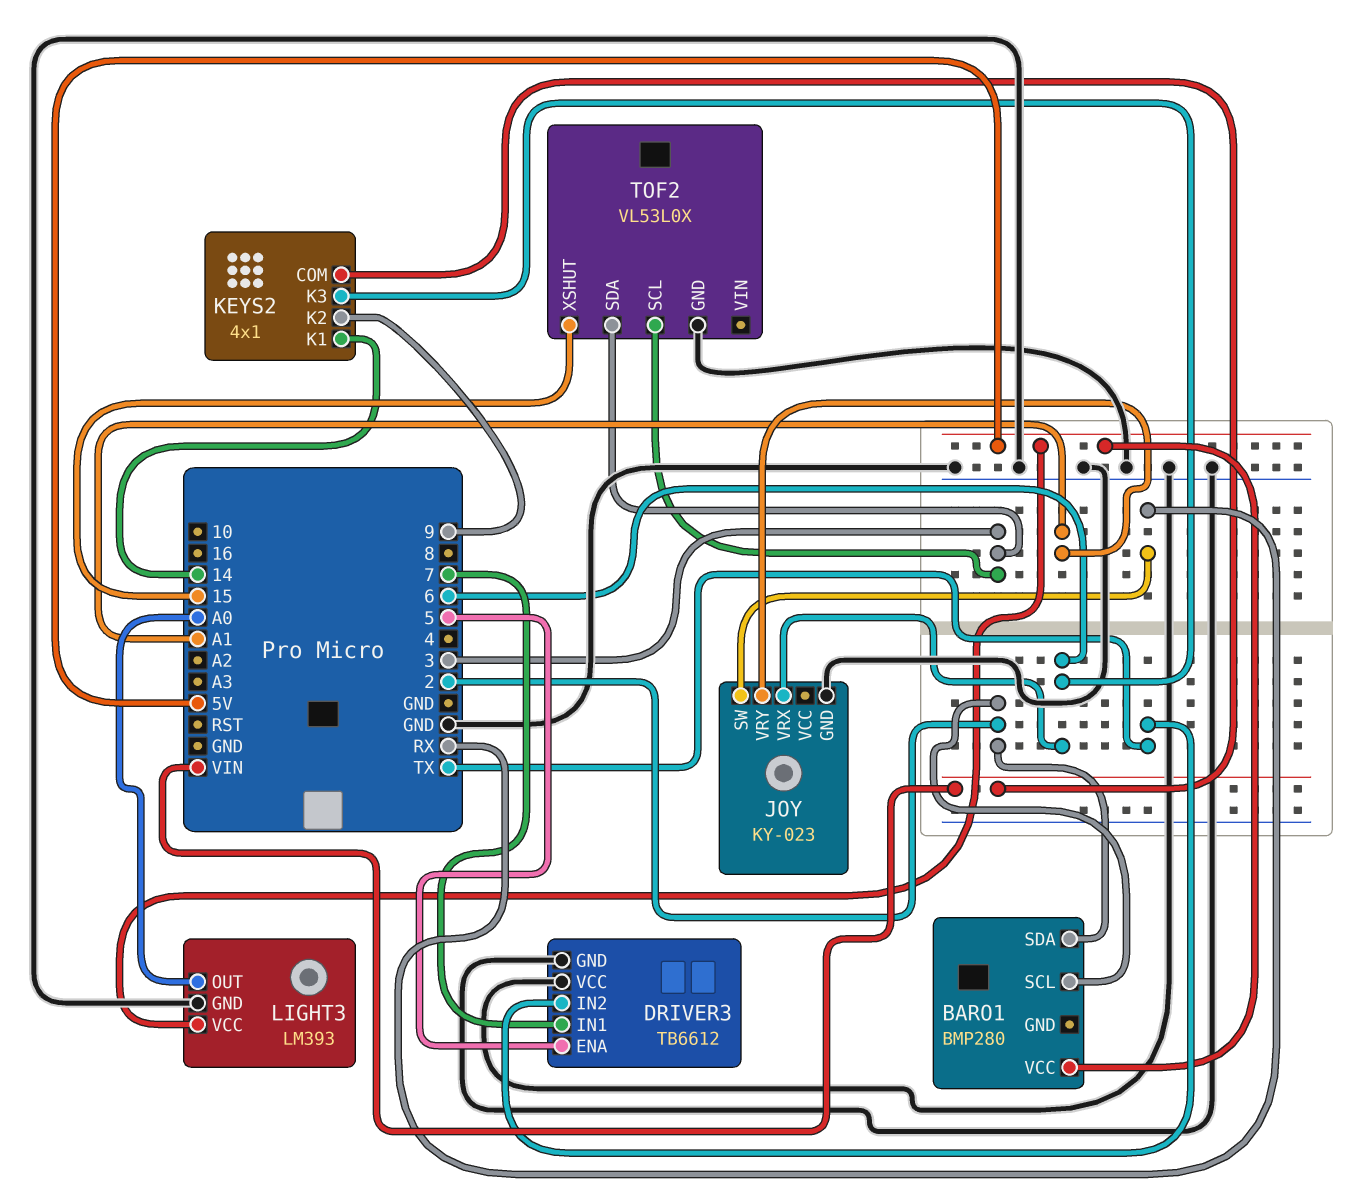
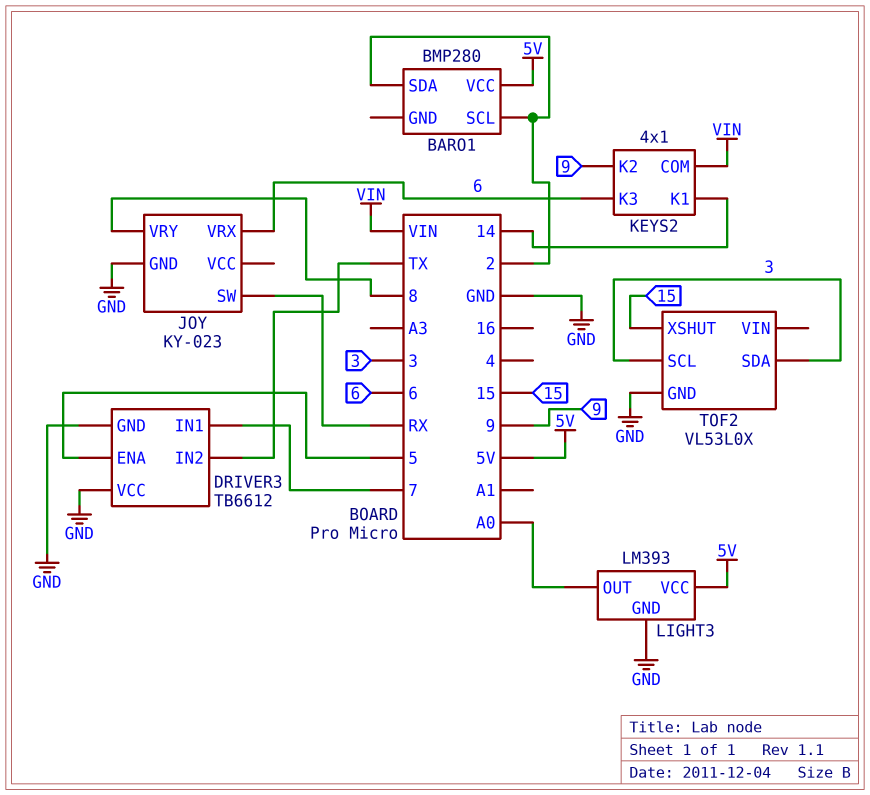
JOY pin VRY: A1 -> 8

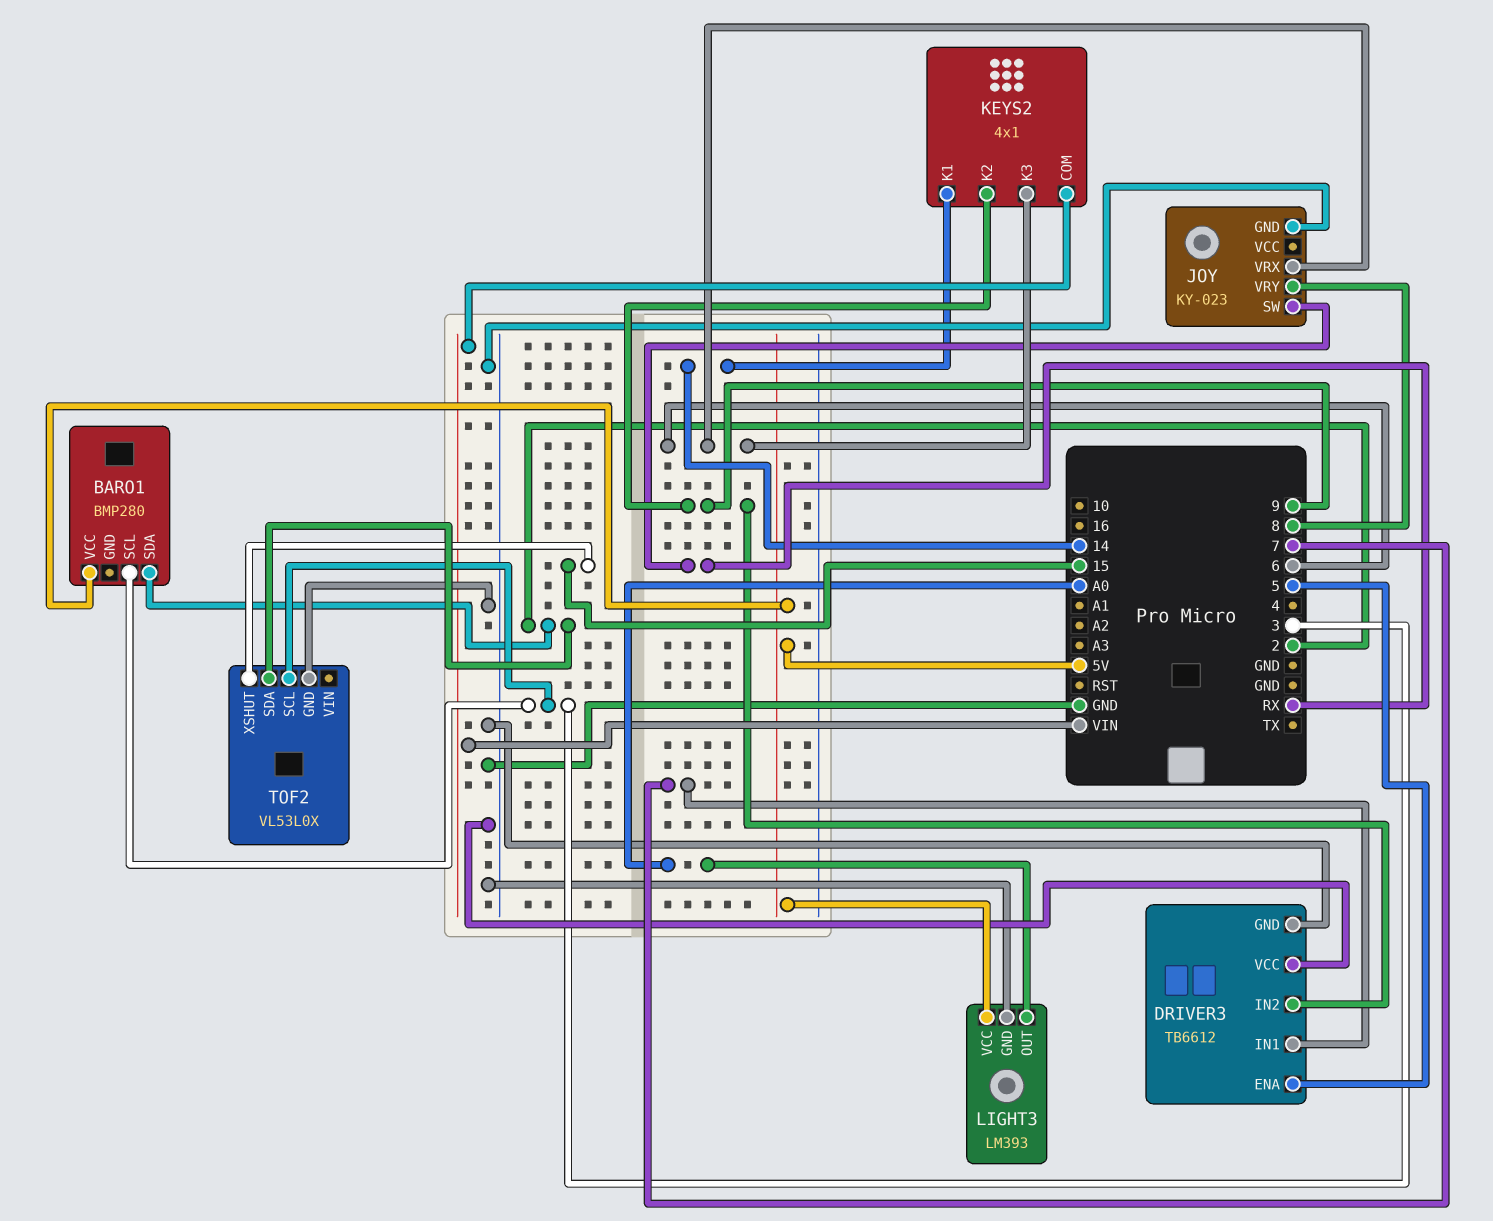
BARO1 pin SCL: 2 -> 3
DRIVER3 pin IN2: TX -> 9
TOF2 pin SDA: 3 -> 2

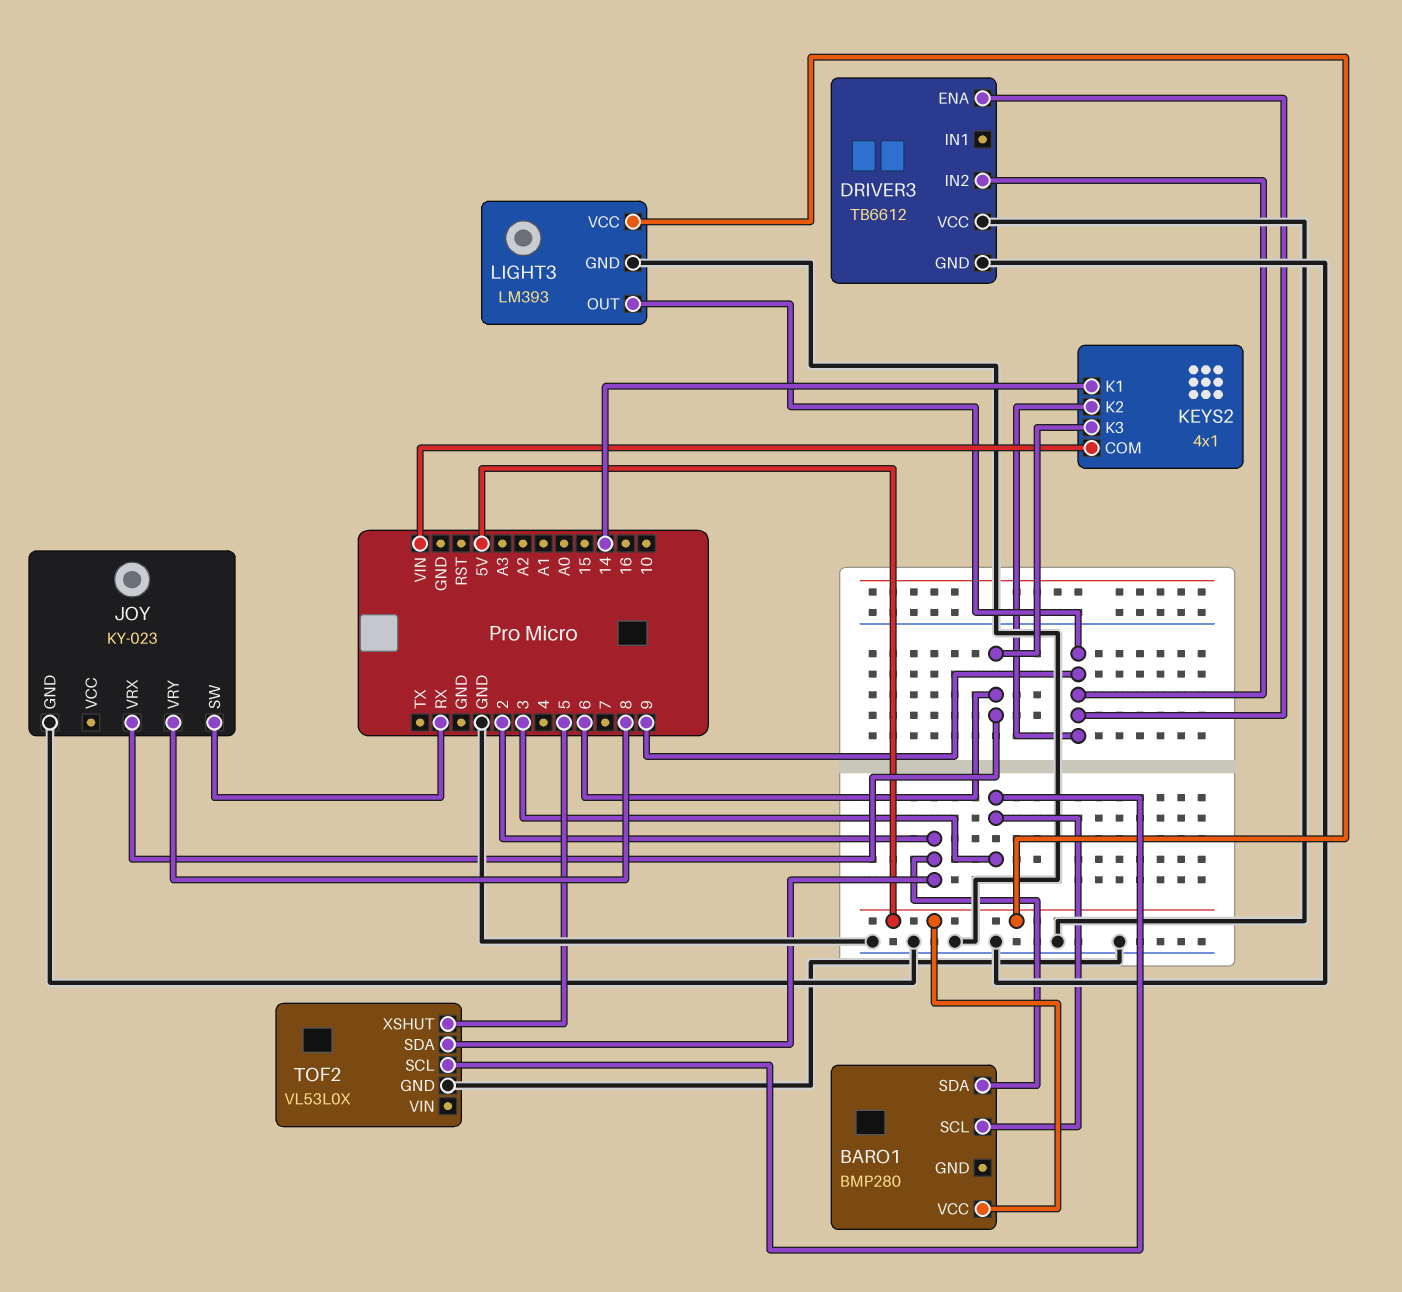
DRIVER3 pin ENA: 5 -> 9
DRIVER3 pin IN1: 7 -> none
LIGHT3 pin OUT: A0 -> 9
TOF2 pin XSHUT: 15 -> 5

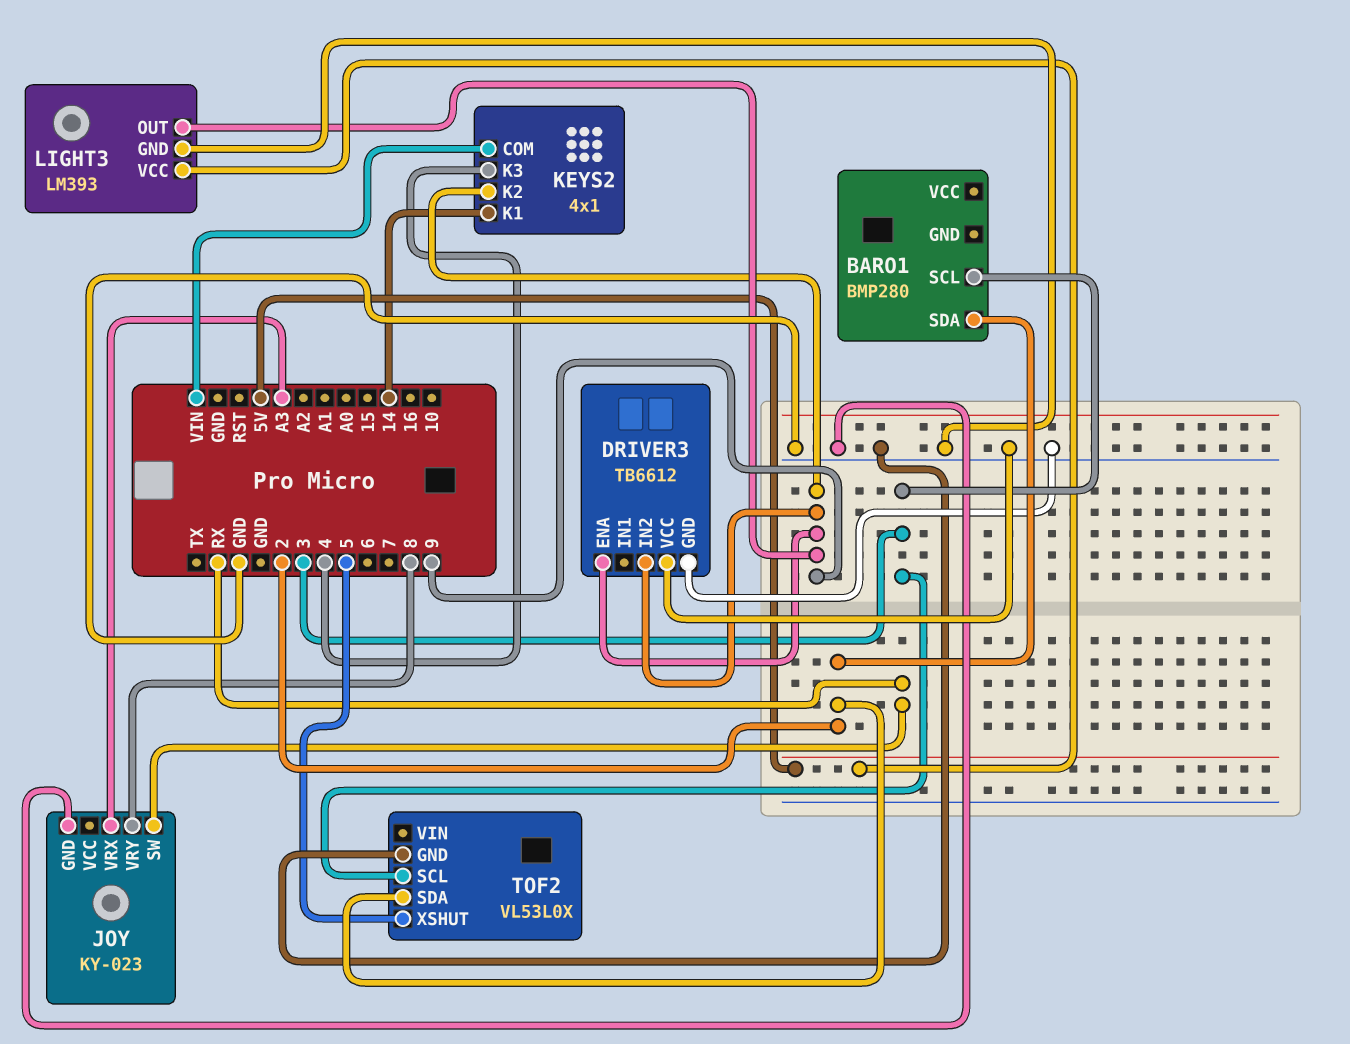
BARO1 pin VCC: 5V -> none
JOY pin VRX: 6 -> A3
KEYS2 pin K3: 6 -> 4

